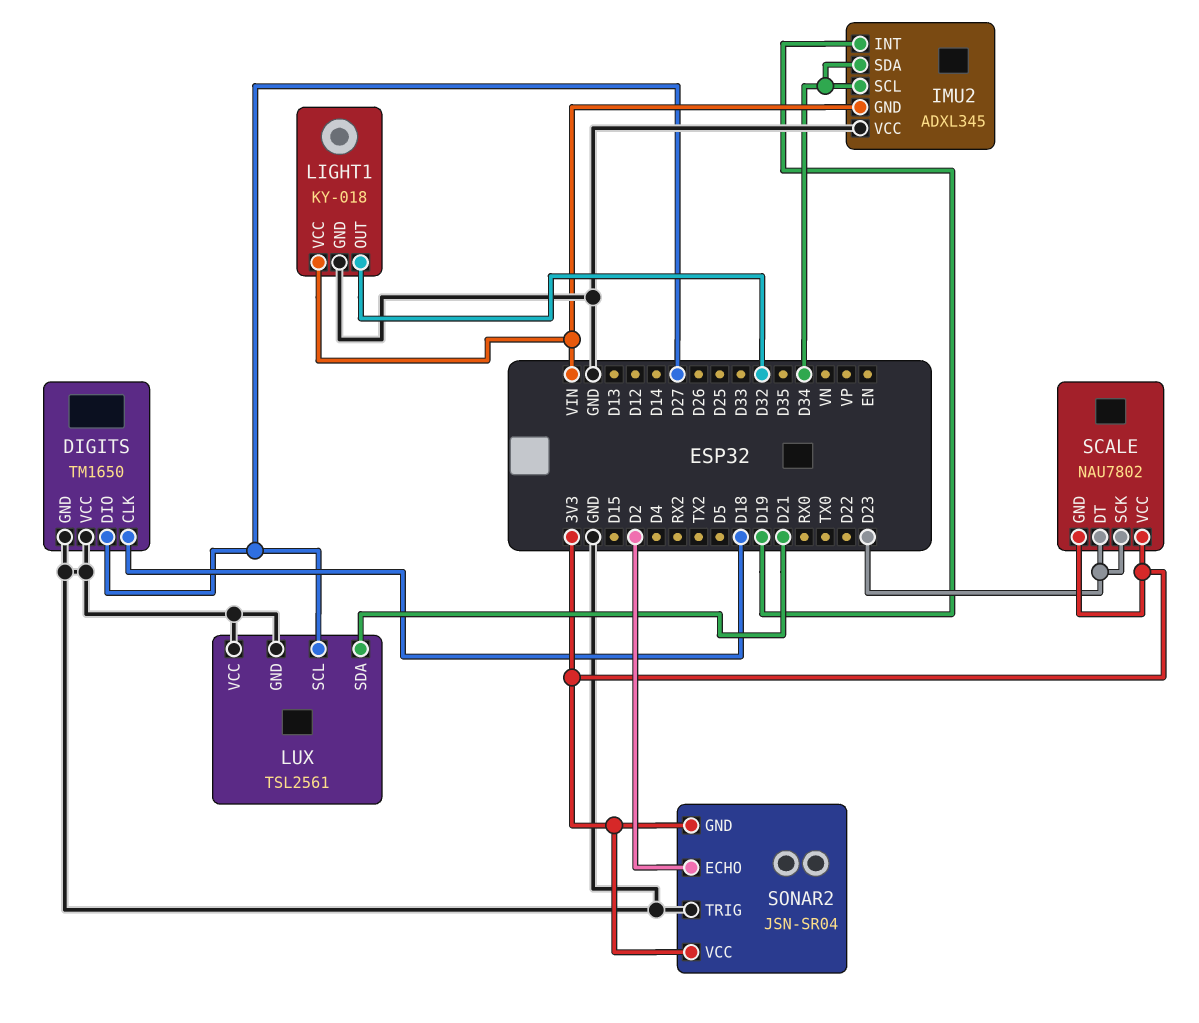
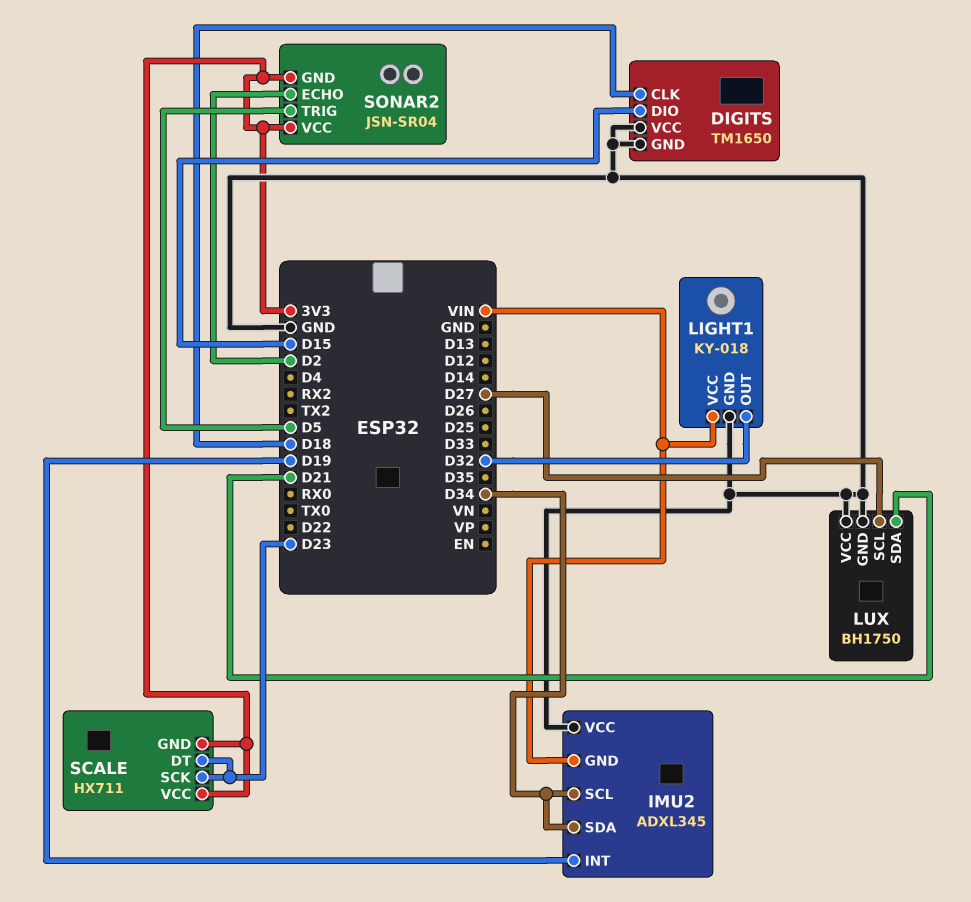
DIGITS pin DIO: D27 -> D15
LUX: TSL2561 -> BH1750
SCALE: NAU7802 -> HX711
SONAR2 pin TRIG: GND -> D5

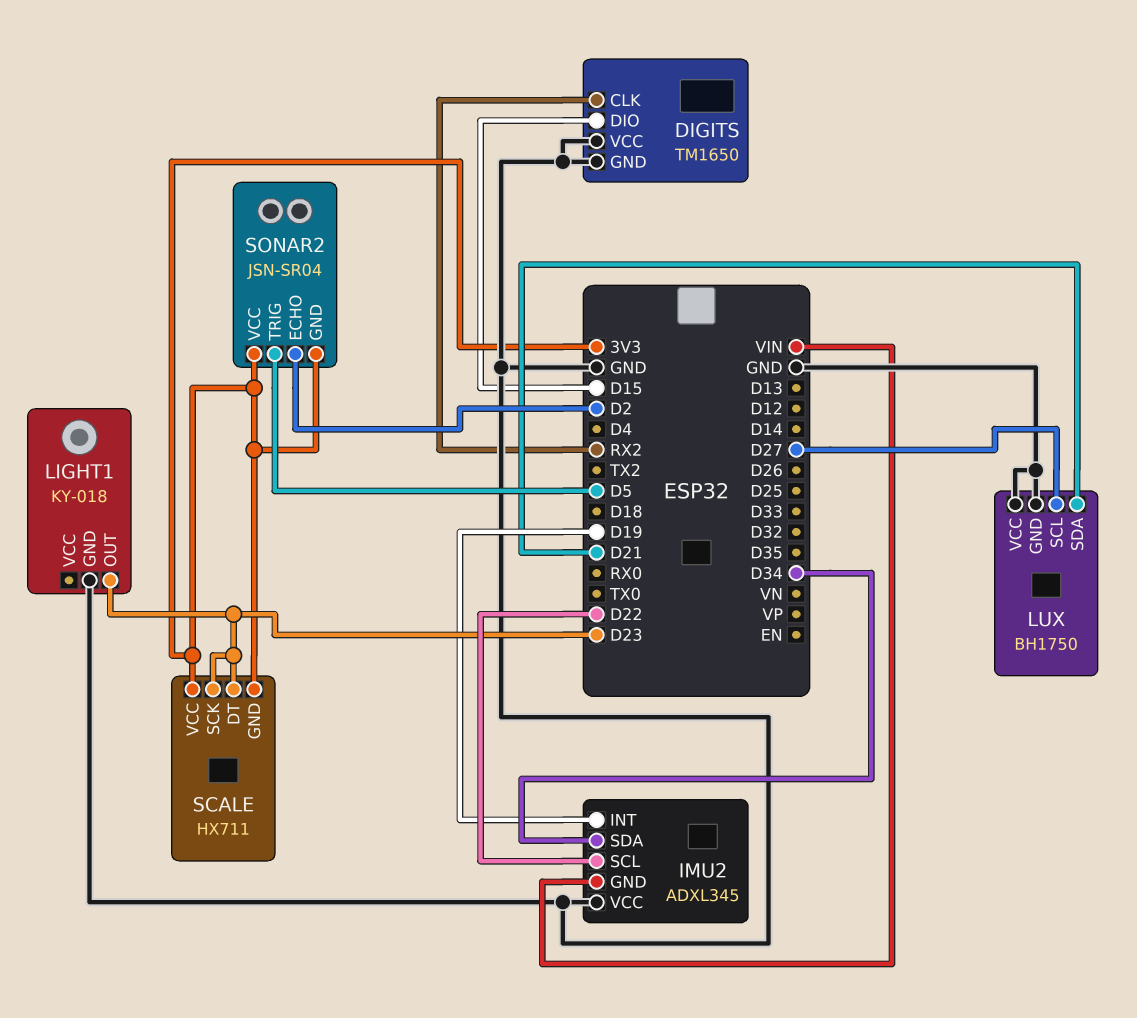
DIGITS pin CLK: D18 -> RX2
IMU2 pin SCL: D34 -> D22
LIGHT1 pin OUT: D32 -> D23
LIGHT1 pin VCC: VIN -> none

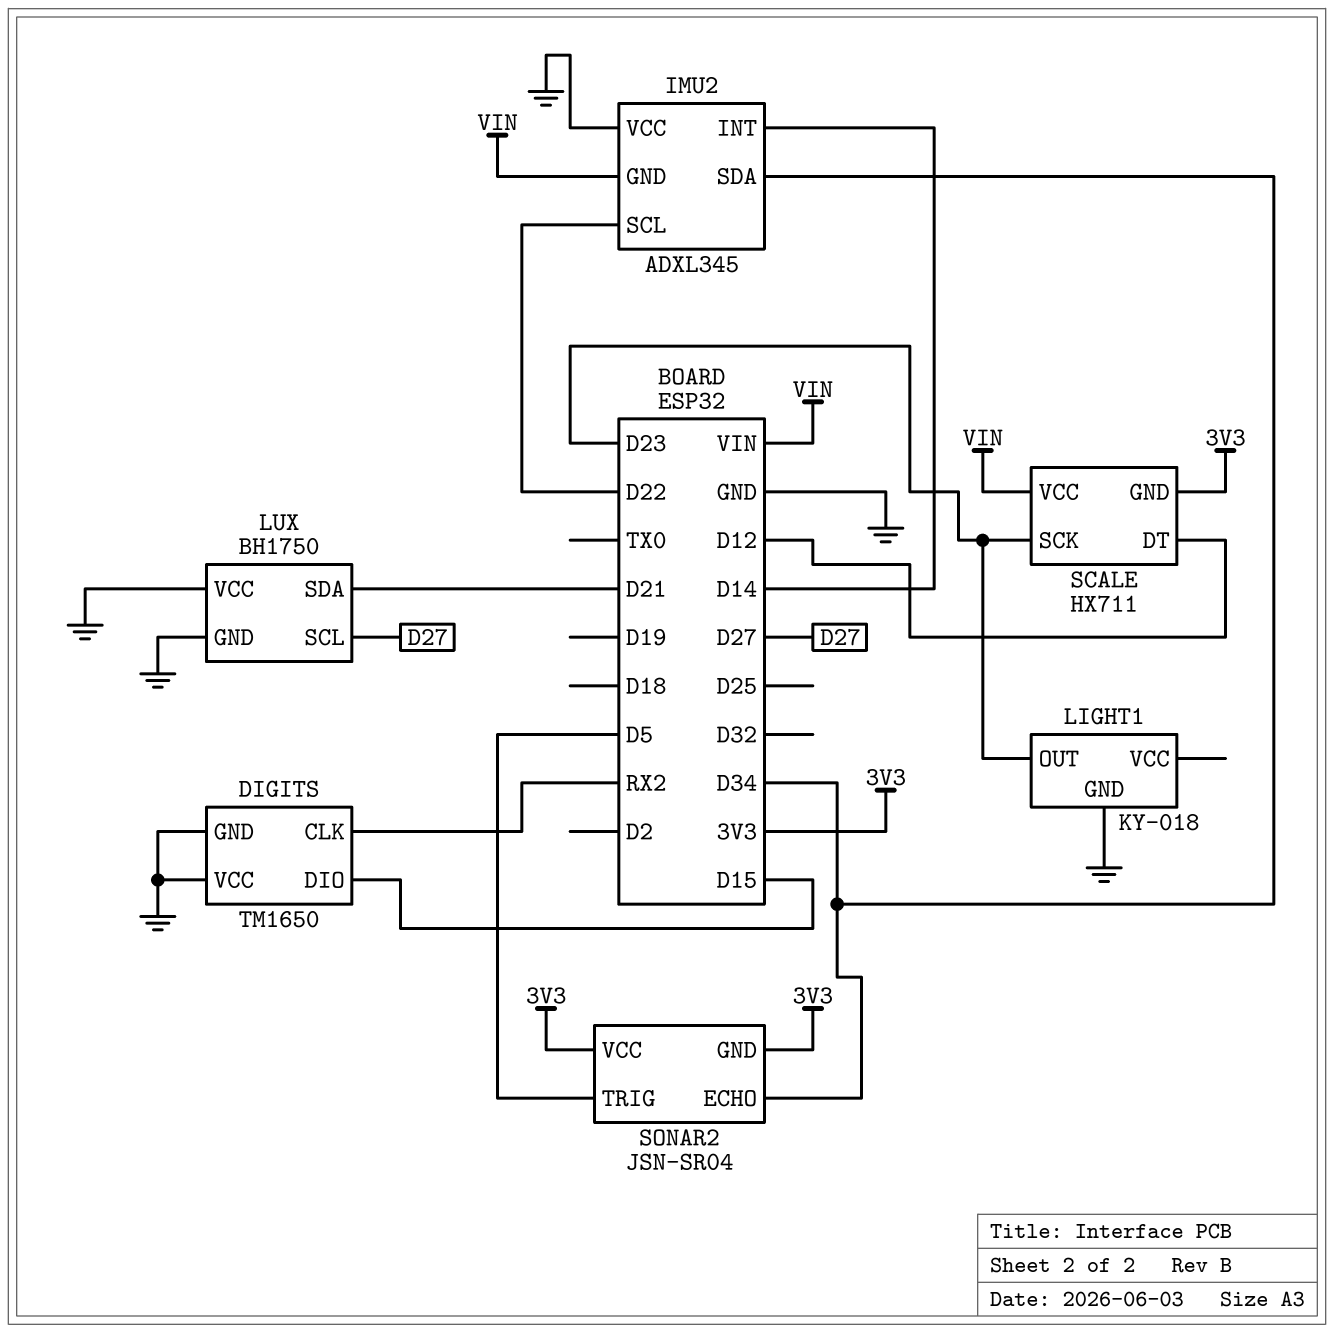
IMU2 pin INT: D19 -> D14
SCALE pin DT: D23 -> D12
SCALE pin VCC: 3V3 -> VIN
SONAR2 pin ECHO: D2 -> D34

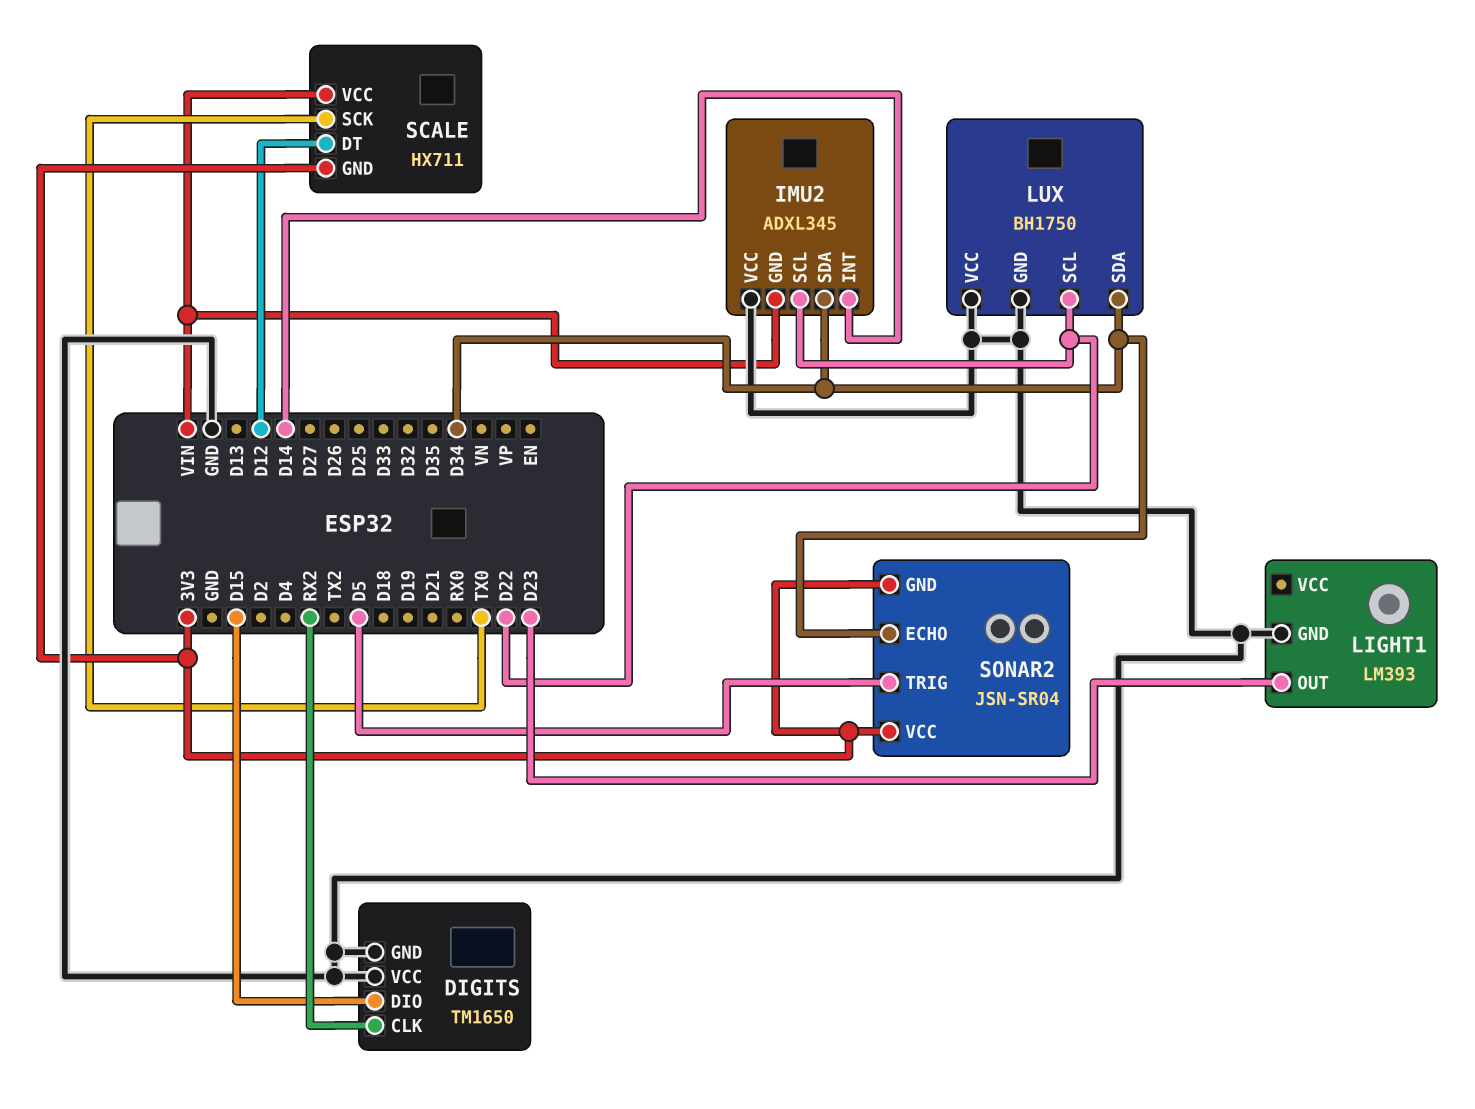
LIGHT1: KY-018 -> LM393
LUX pin SCL: D27 -> D22
LUX pin SDA: D21 -> D34
SCALE pin SCK: D23 -> TX0

